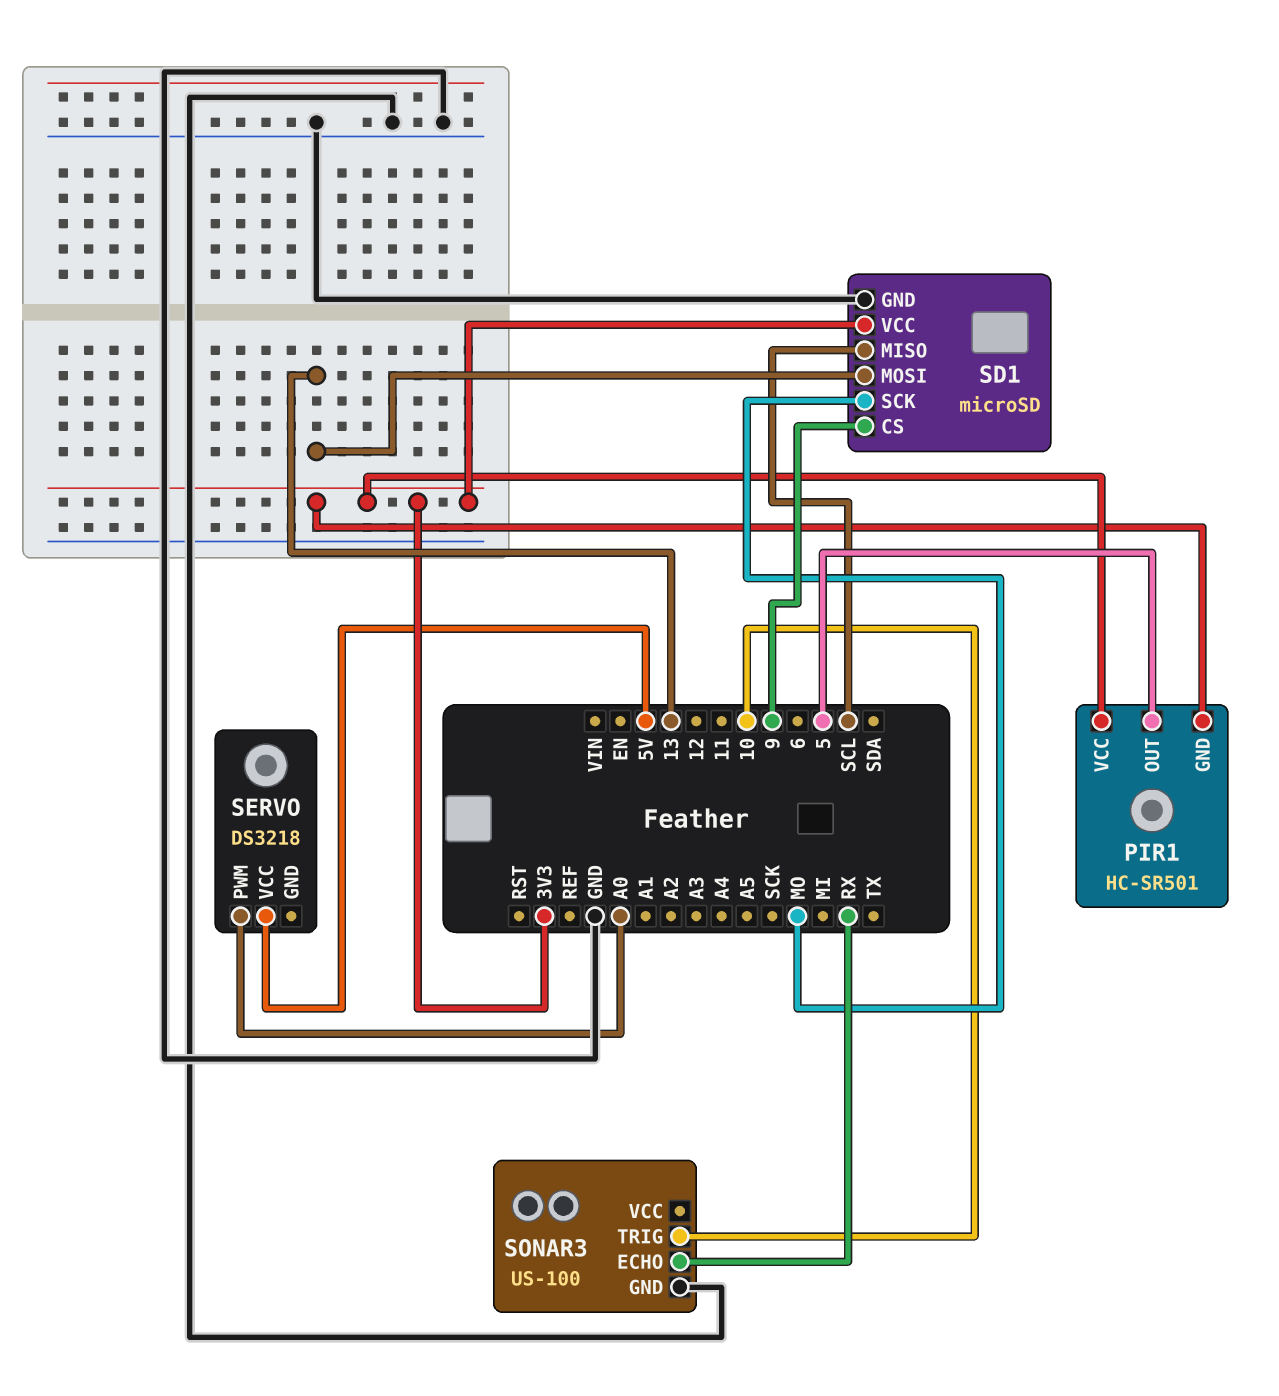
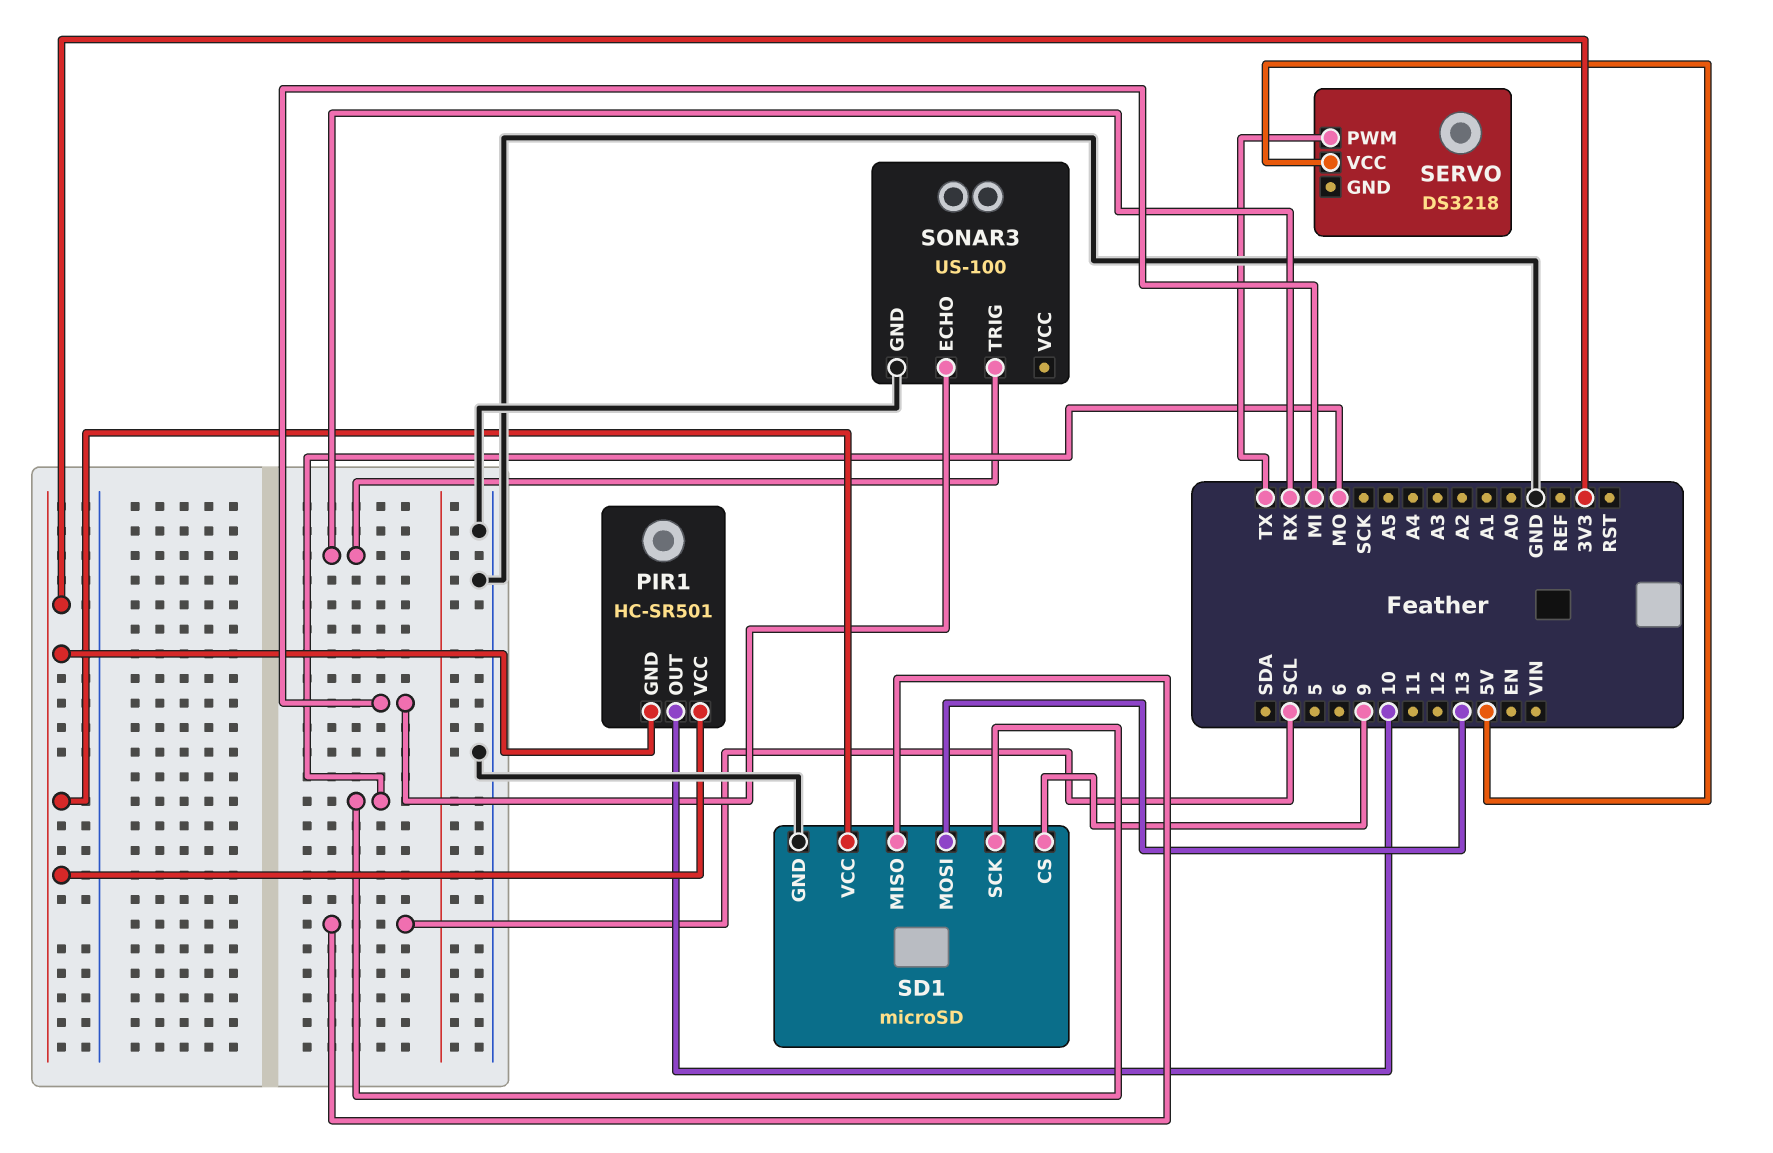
PIR1 pin OUT: 5 -> 10
SERVO pin PWM: A0 -> TX
SONAR3 pin ECHO: RX -> MI
SONAR3 pin TRIG: 10 -> RX

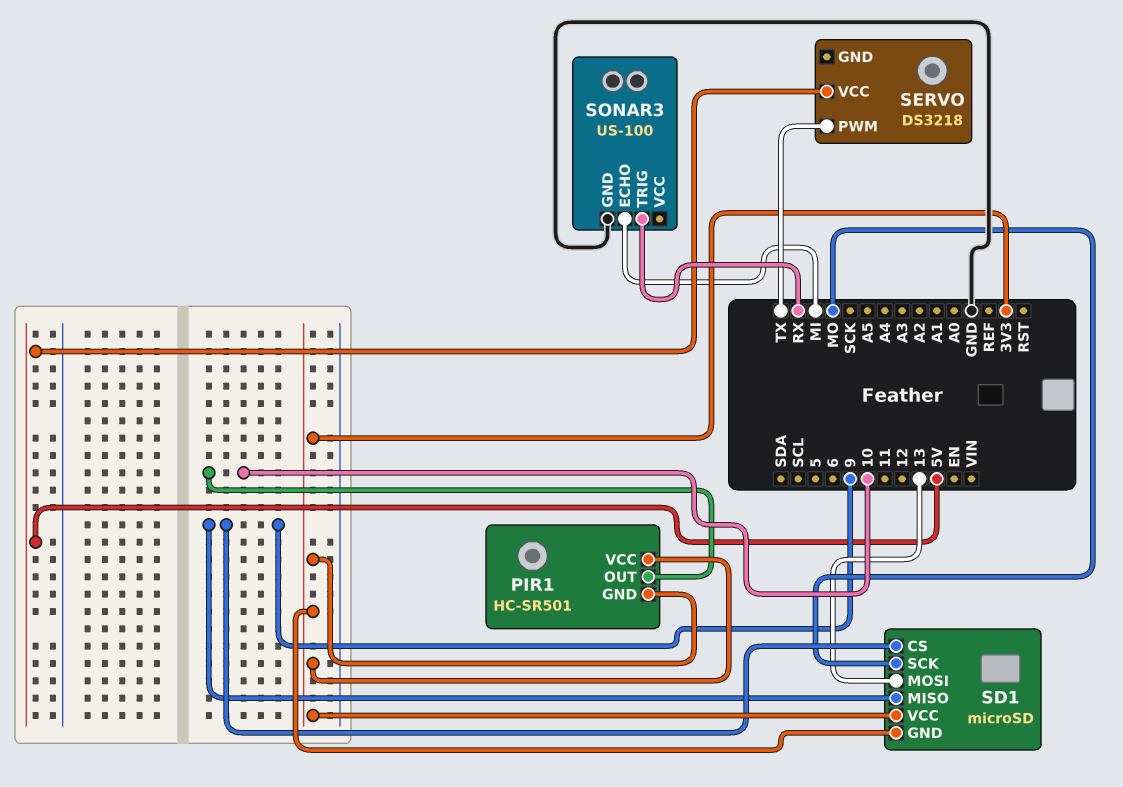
SD1 pin GND: GND -> 3V3
SD1 pin MISO: SCL -> 9

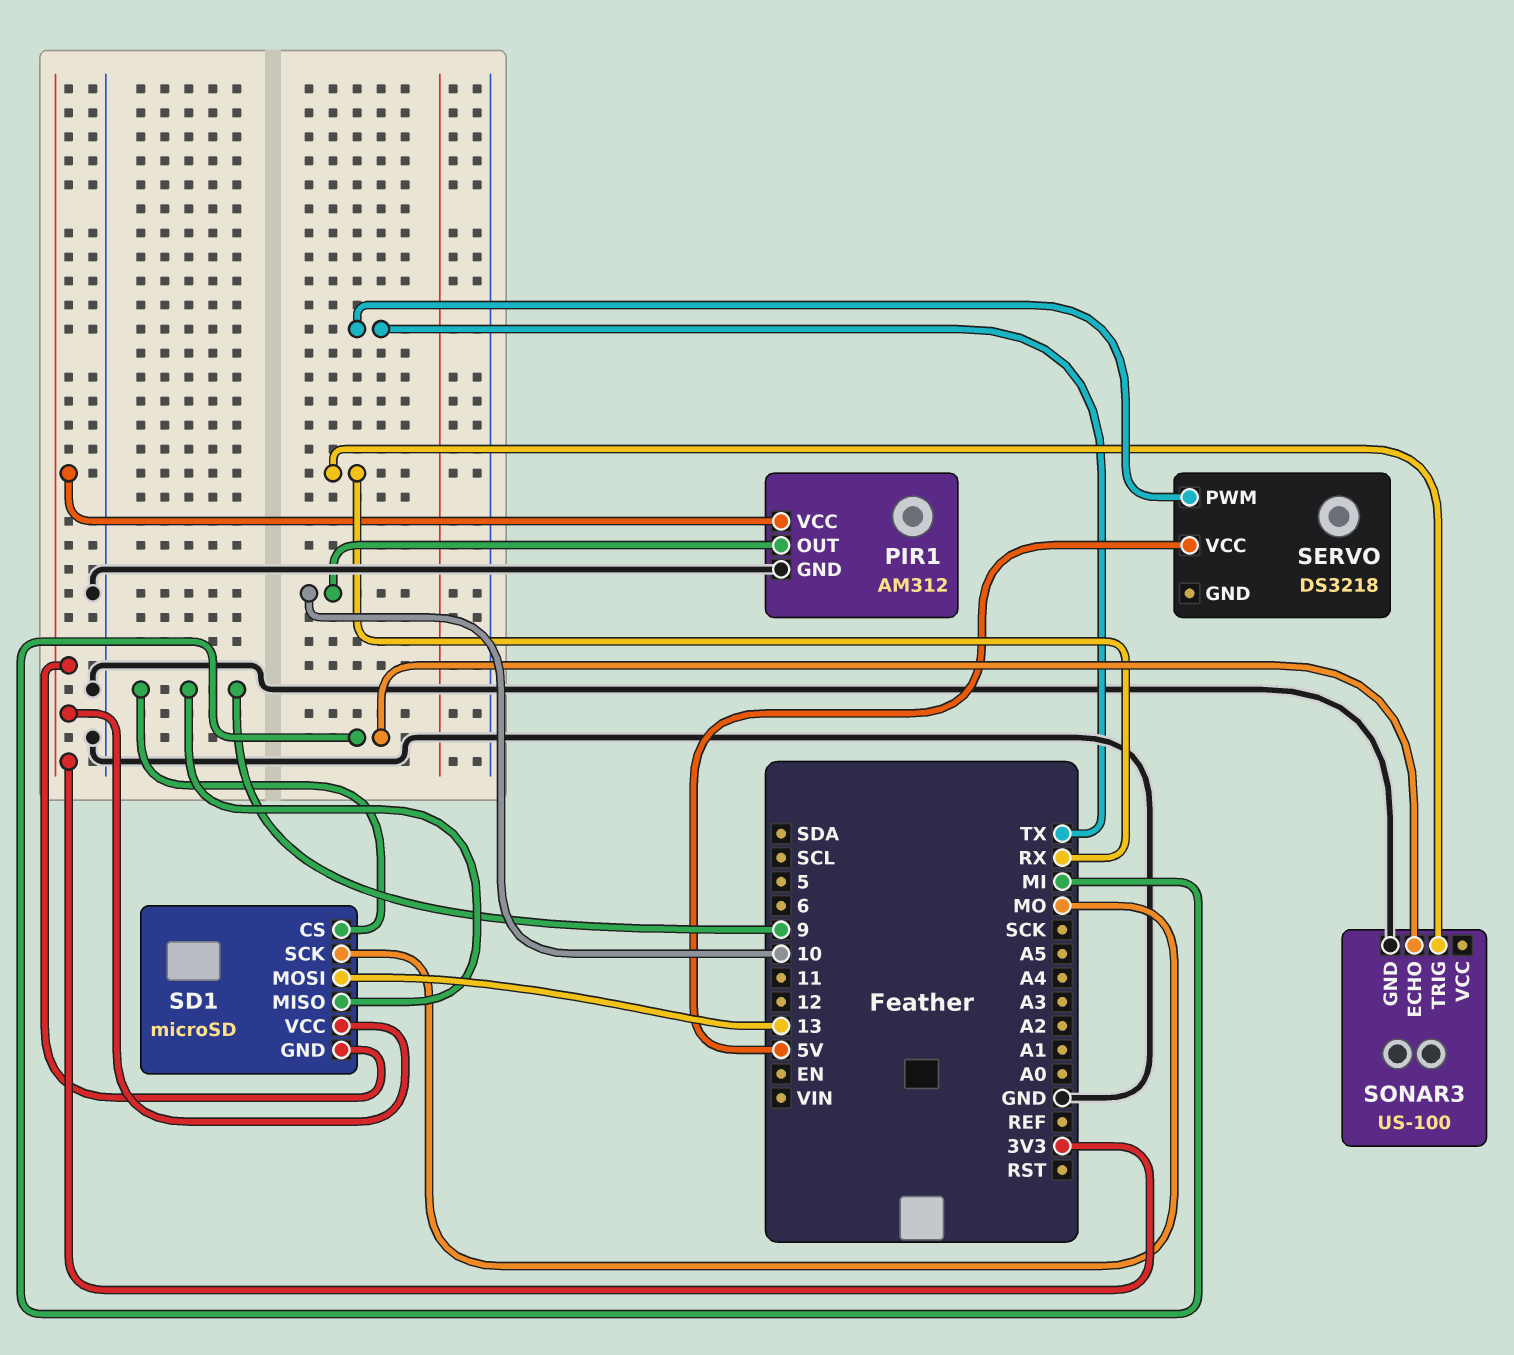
PIR1: HC-SR501 -> AM312
PIR1 pin GND: 3V3 -> GND

